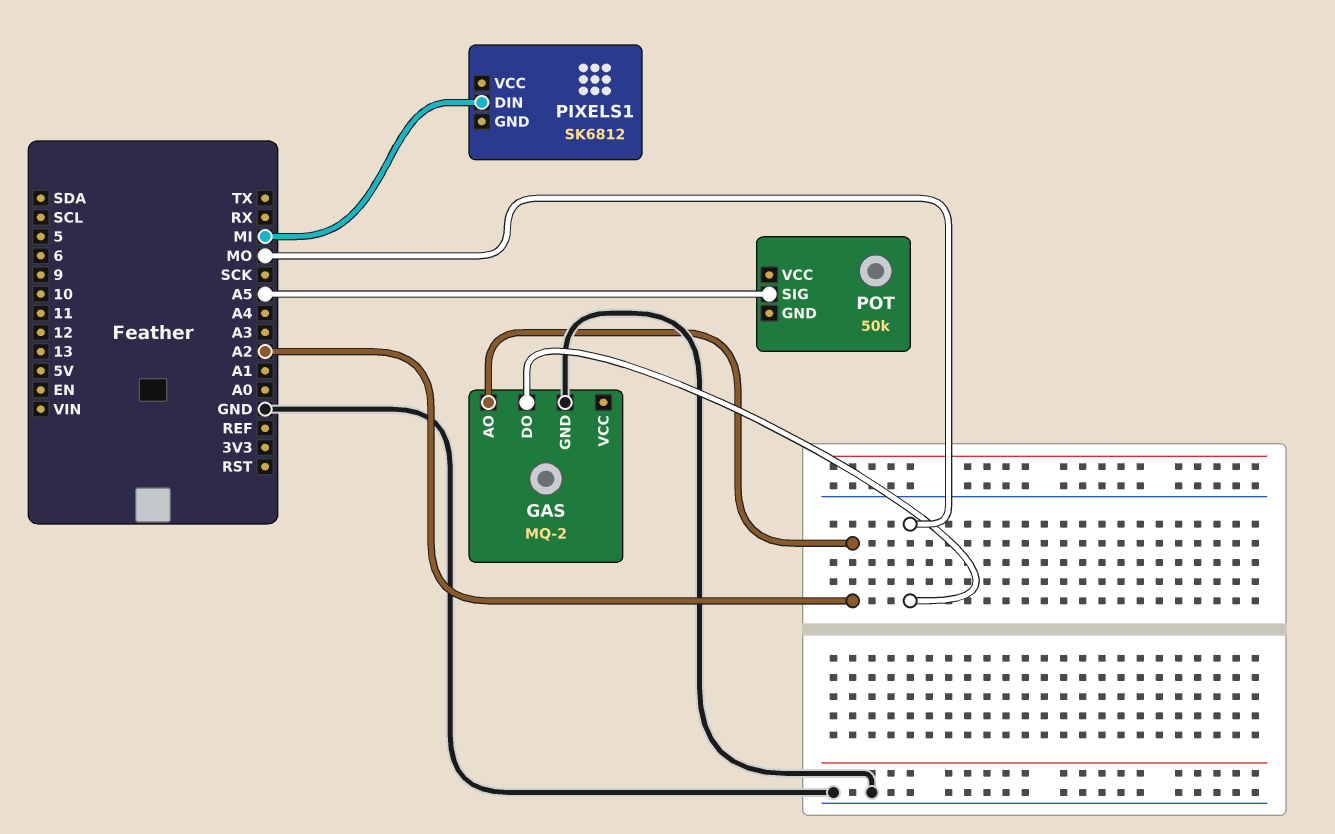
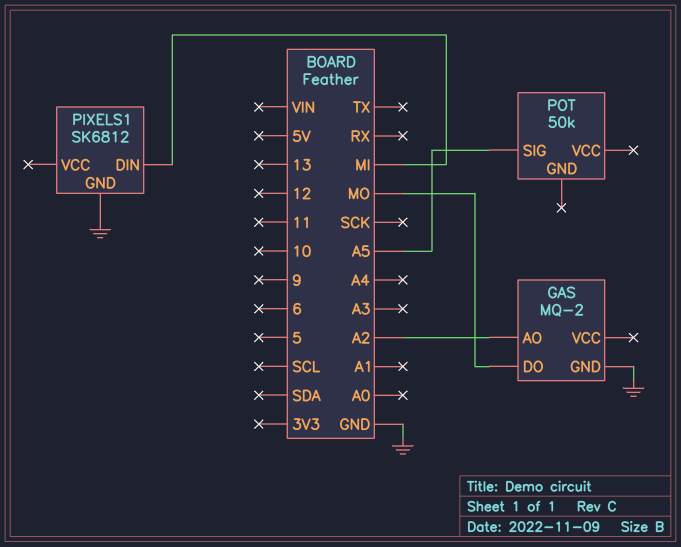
PIXELS1 pin GND: none -> GND

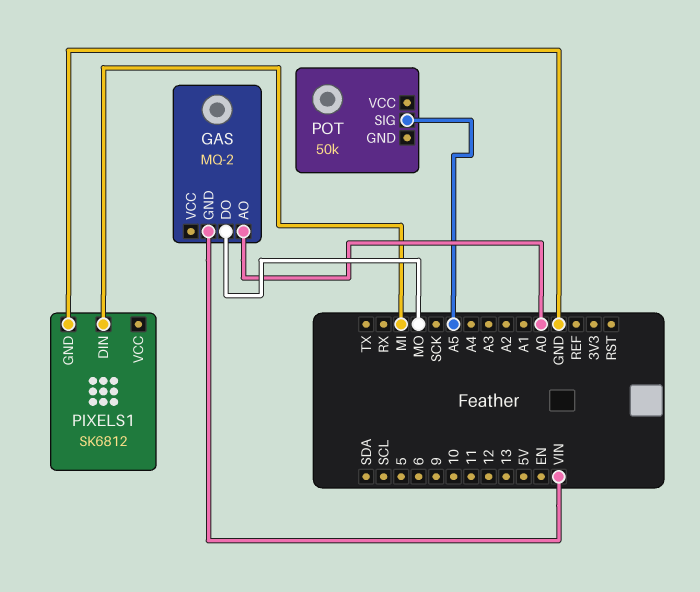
GAS pin AO: A2 -> A0
GAS pin GND: GND -> VIN

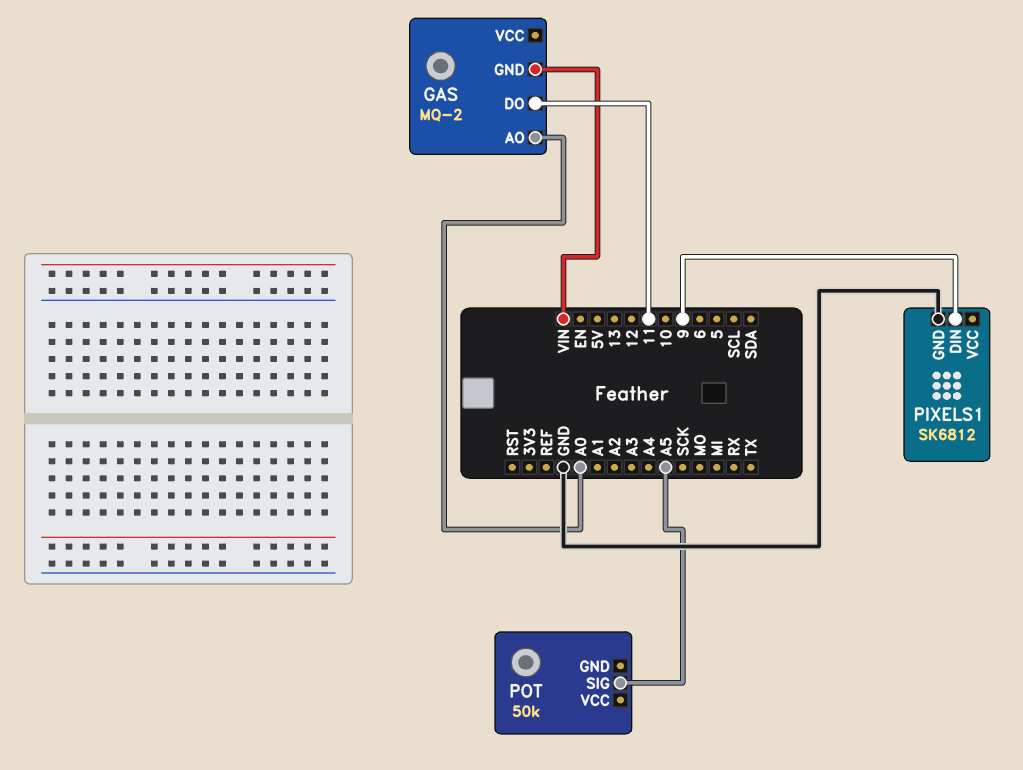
GAS pin DO: MO -> 11
PIXELS1 pin DIN: MI -> 9

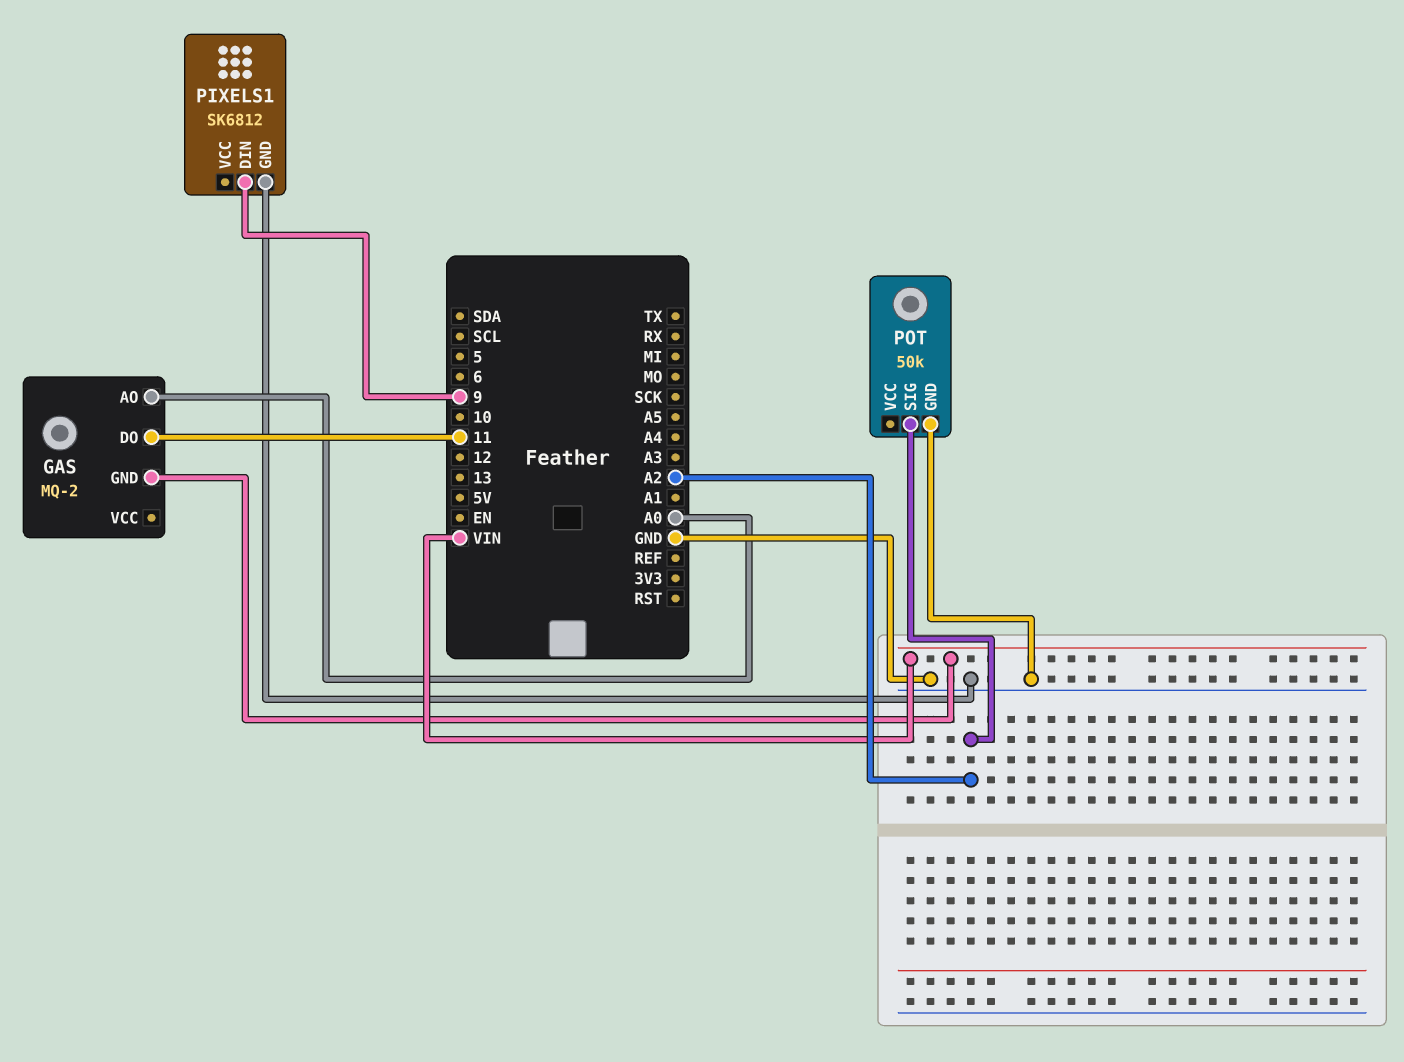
POT pin GND: none -> GND
POT pin SIG: A5 -> A2

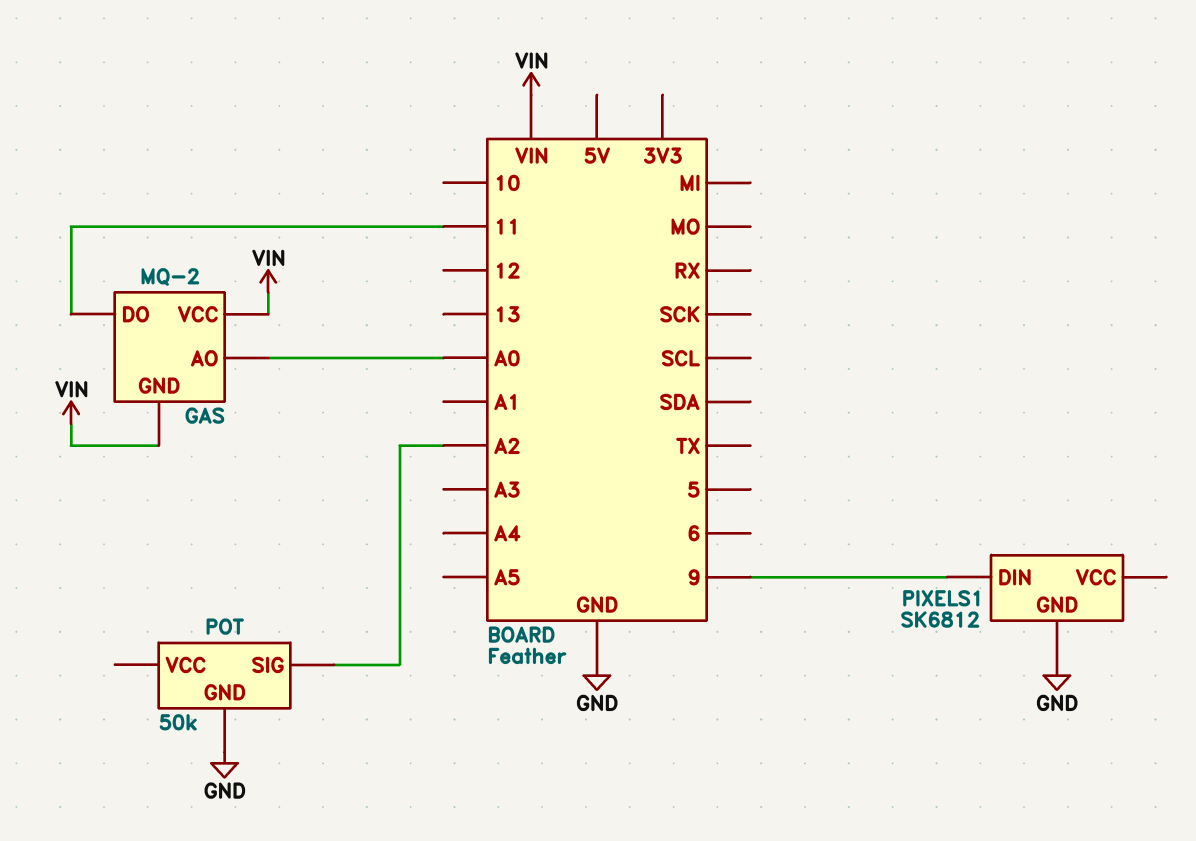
GAS pin VCC: none -> VIN

